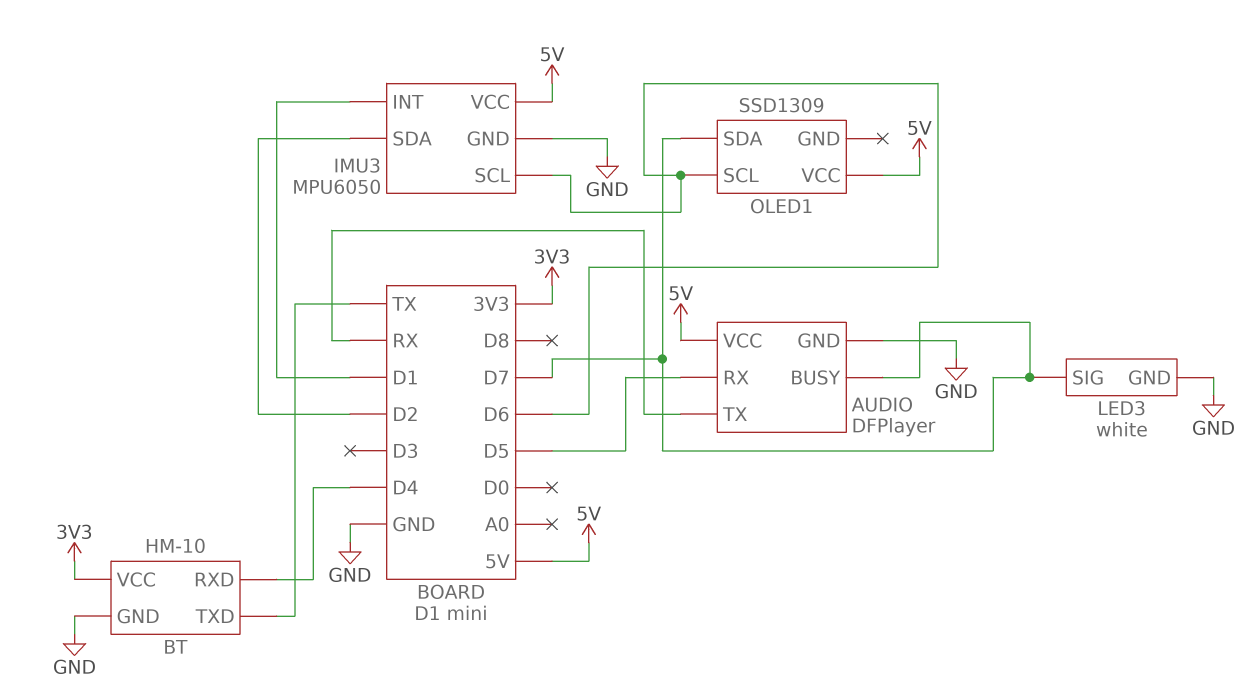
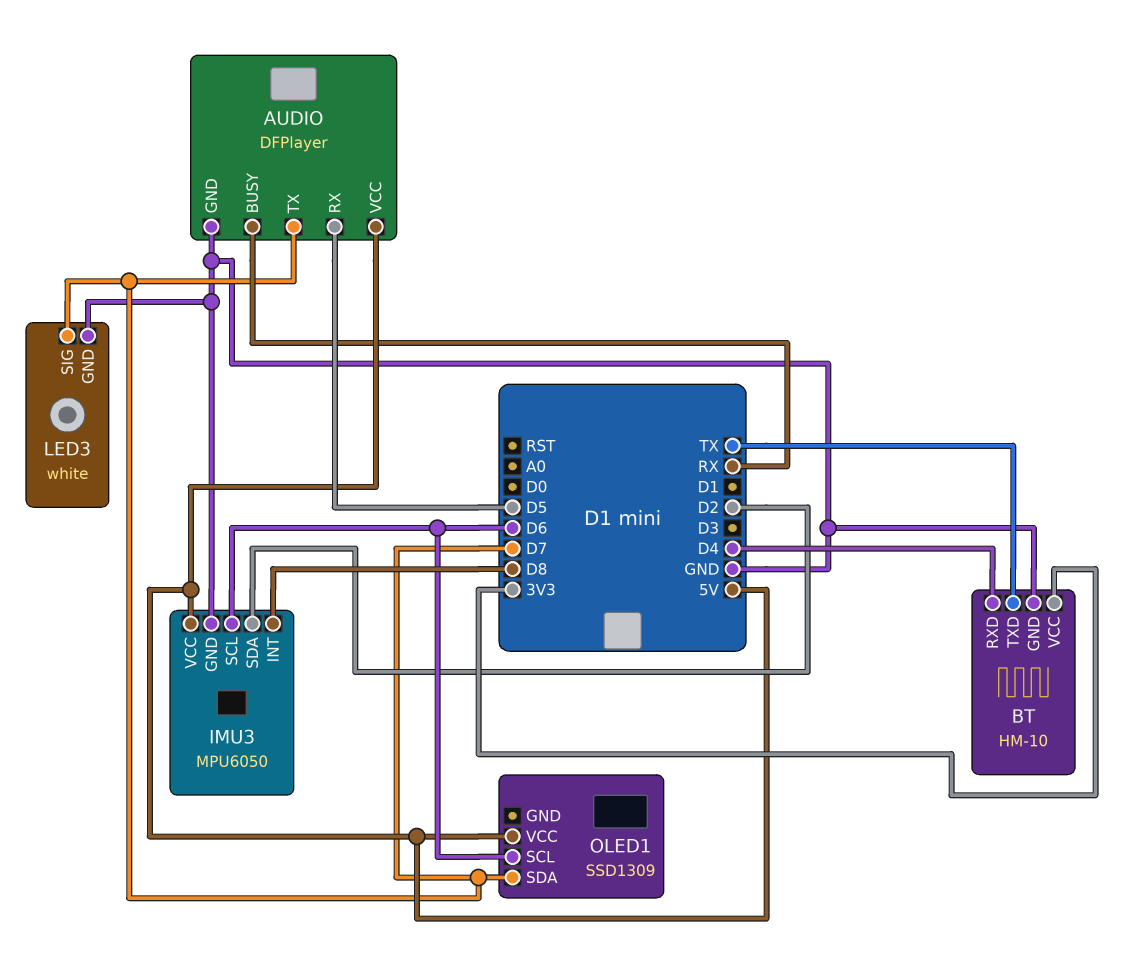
AUDIO pin BUSY: D7 -> RX
AUDIO pin TX: RX -> D7
IMU3 pin INT: D1 -> D8

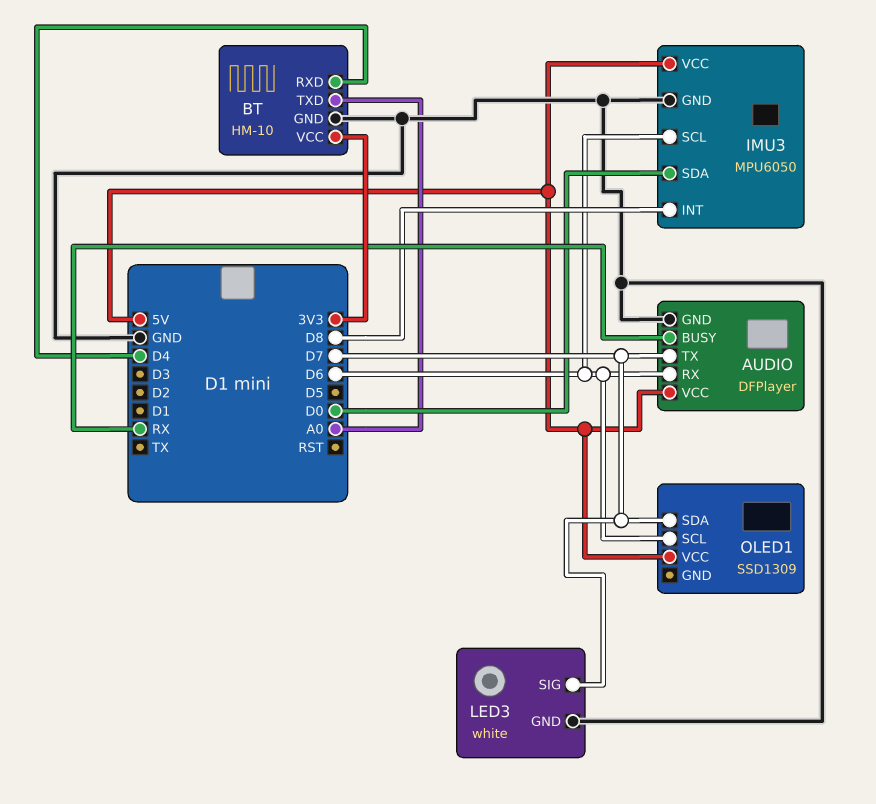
AUDIO pin RX: D5 -> D6
BT pin TXD: TX -> A0
IMU3 pin SDA: D2 -> D0

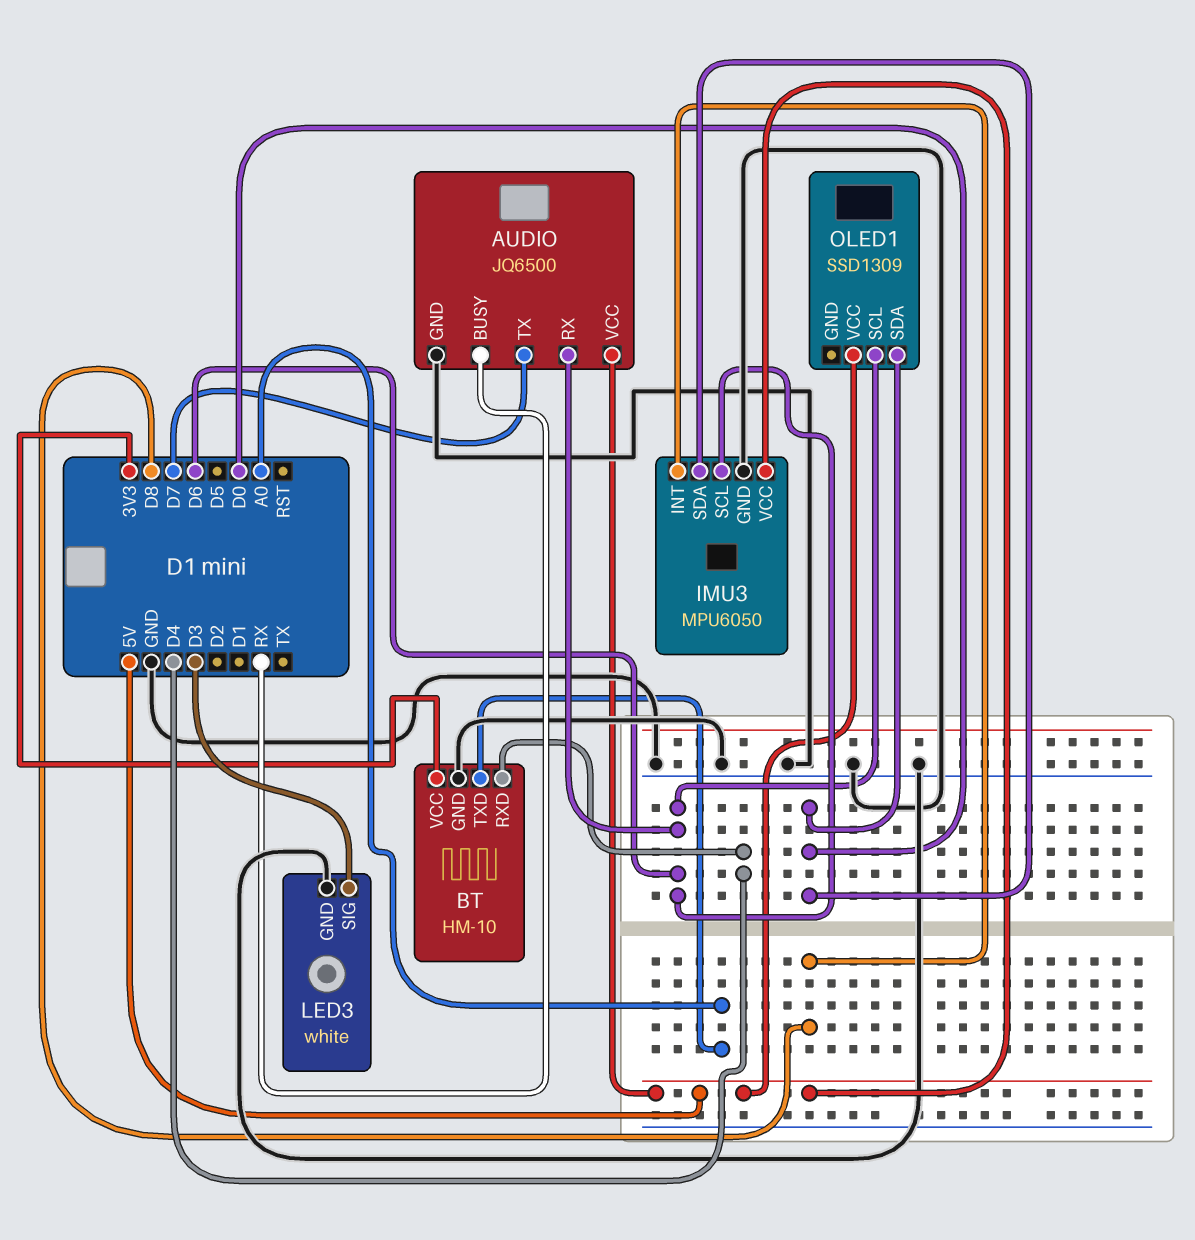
AUDIO: DFPlayer -> JQ6500
LED3 pin SIG: D7 -> D3
OLED1 pin SDA: D7 -> D0

